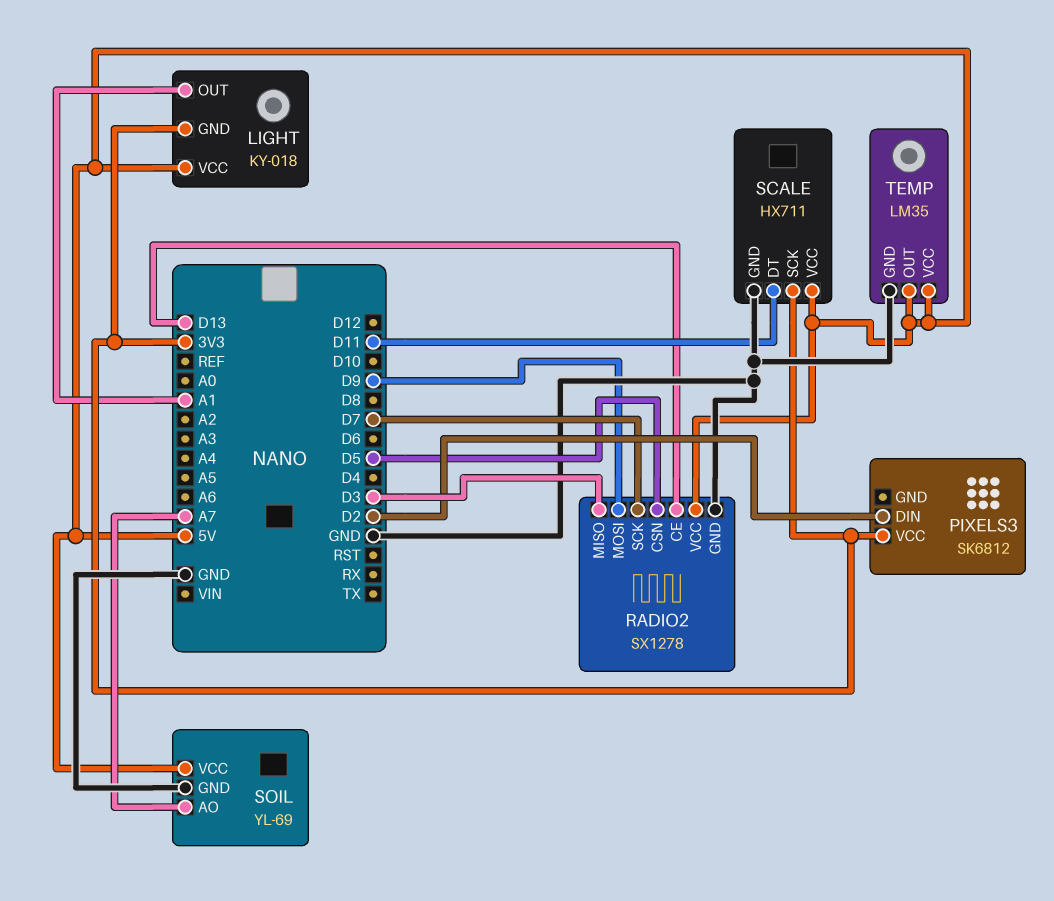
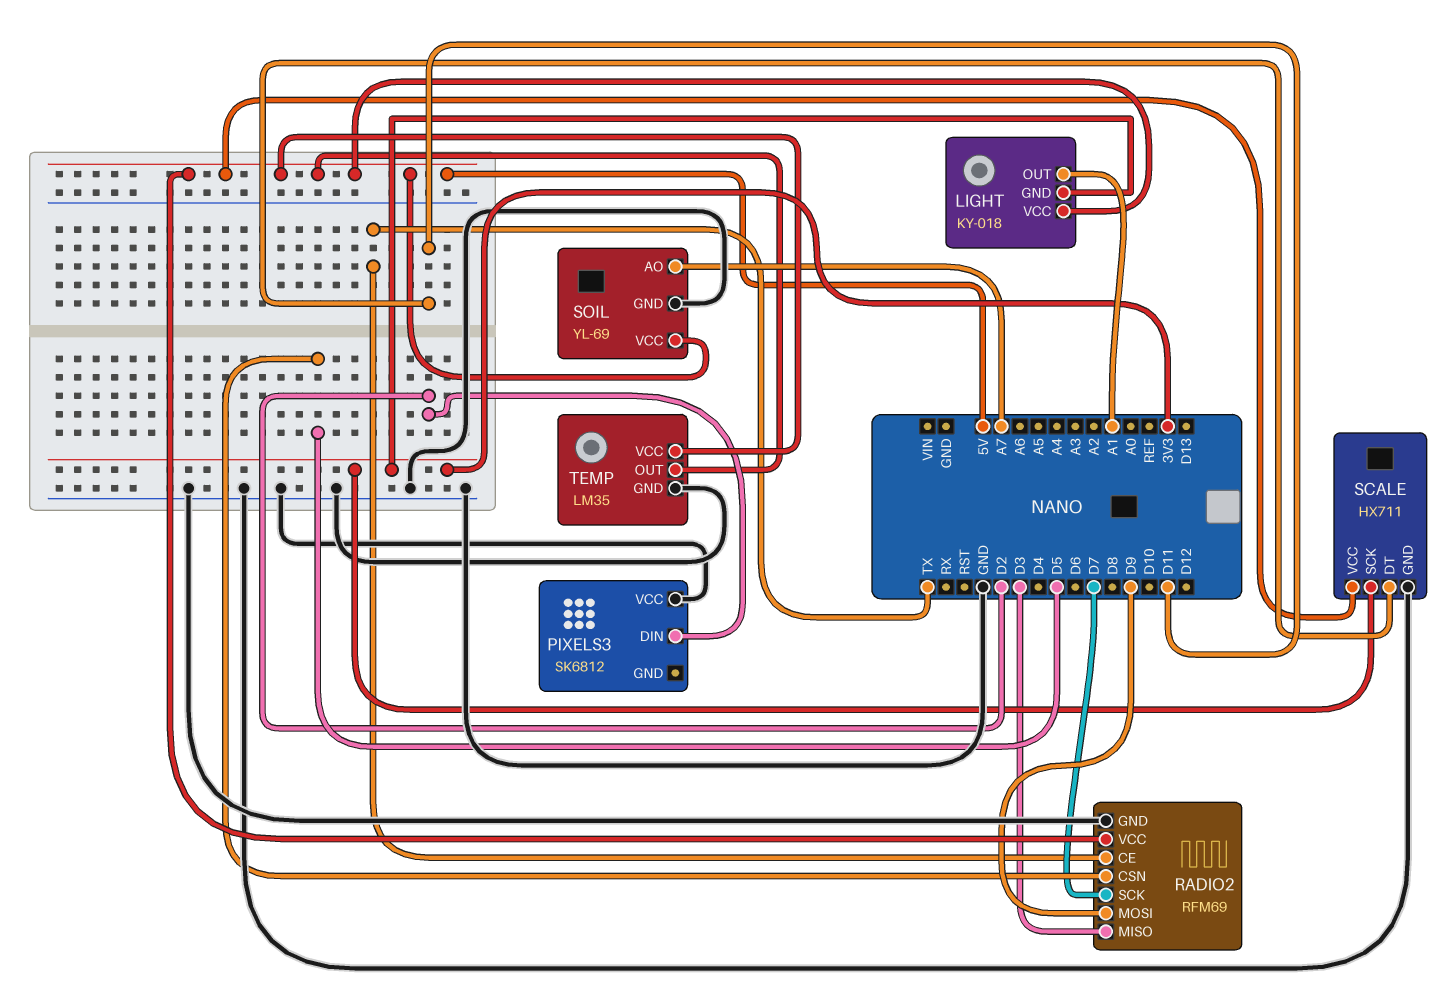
PIXELS3 pin VCC: 3V3 -> GND
RADIO2: SX1278 -> RFM69
RADIO2 pin CE: D13 -> TX

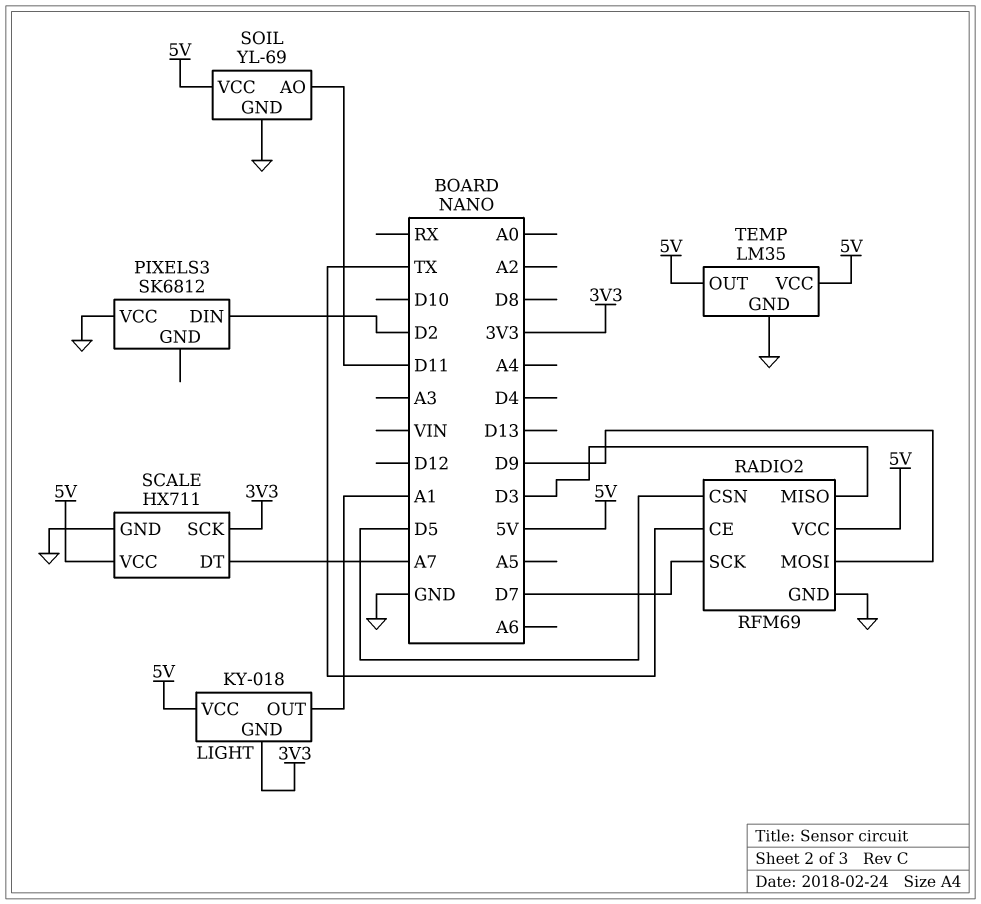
SCALE pin DT: D11 -> A7
SOIL pin AO: A7 -> D11

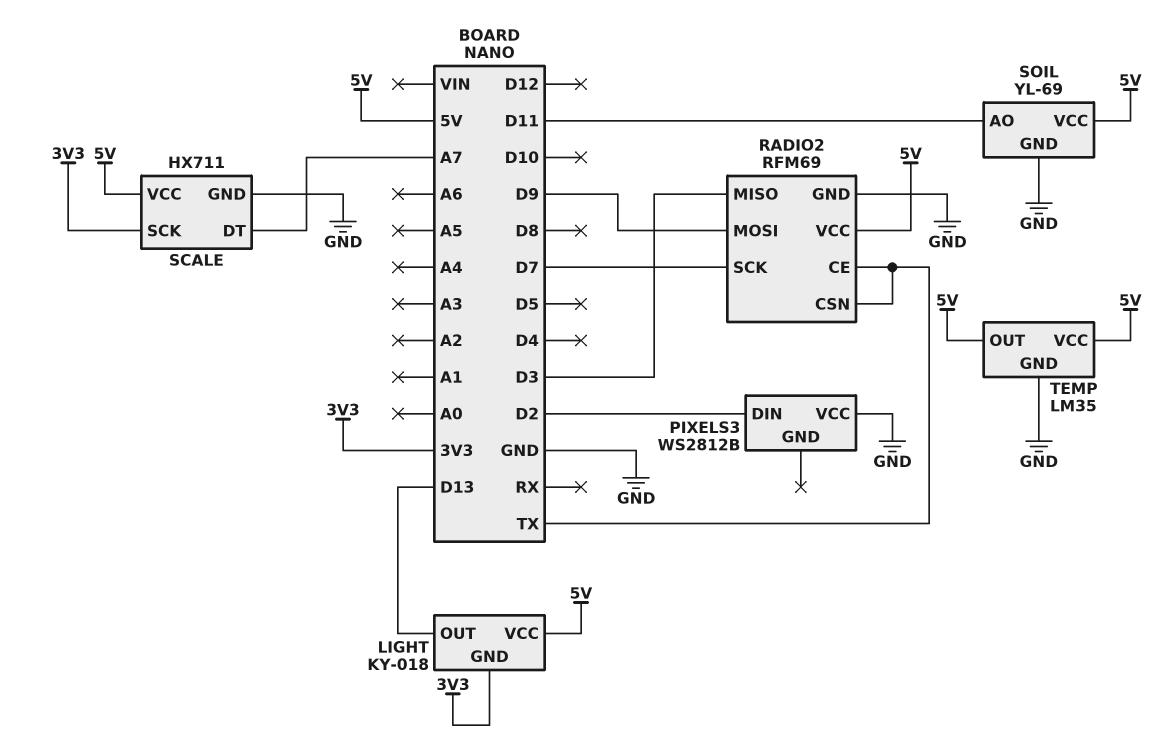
LIGHT pin OUT: A1 -> D13
PIXELS3: SK6812 -> WS2812B
RADIO2 pin CSN: D5 -> TX

